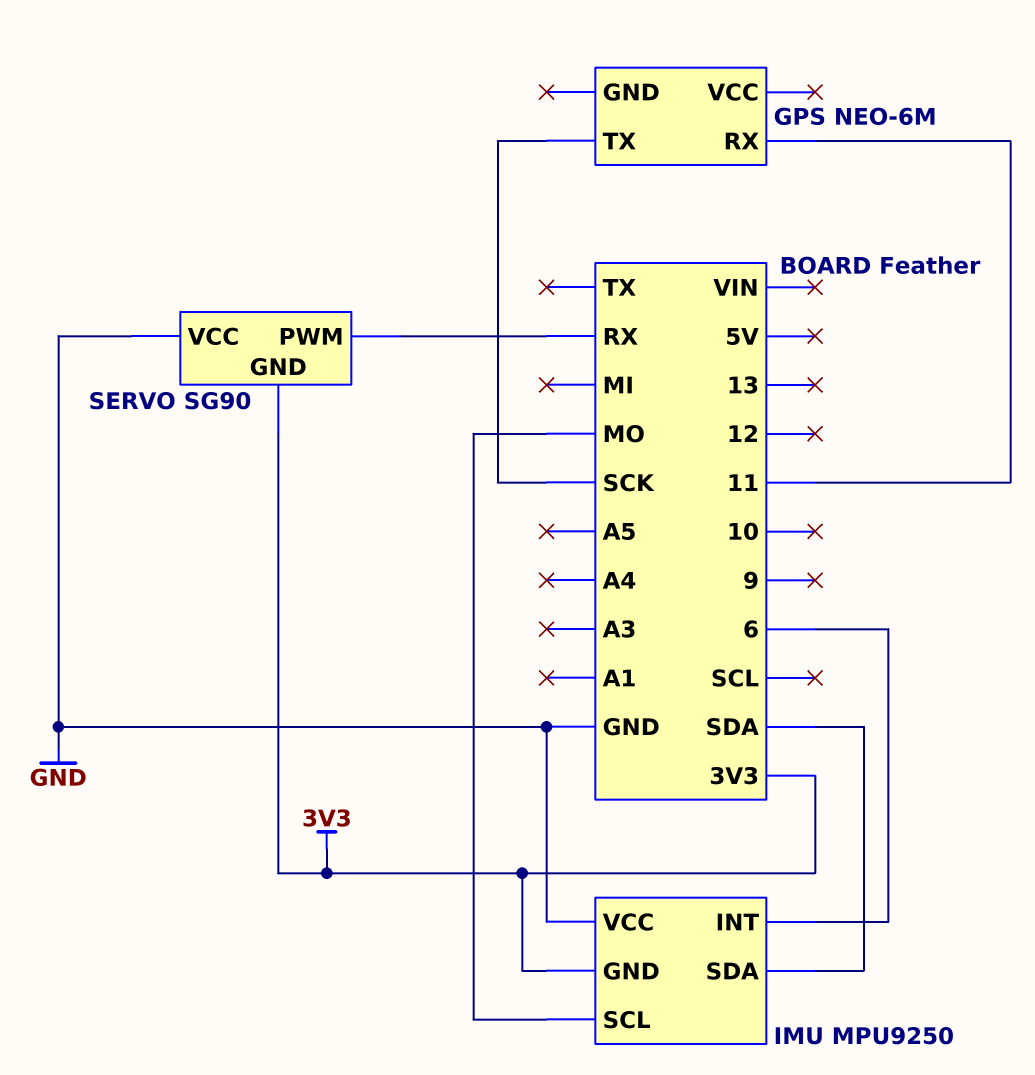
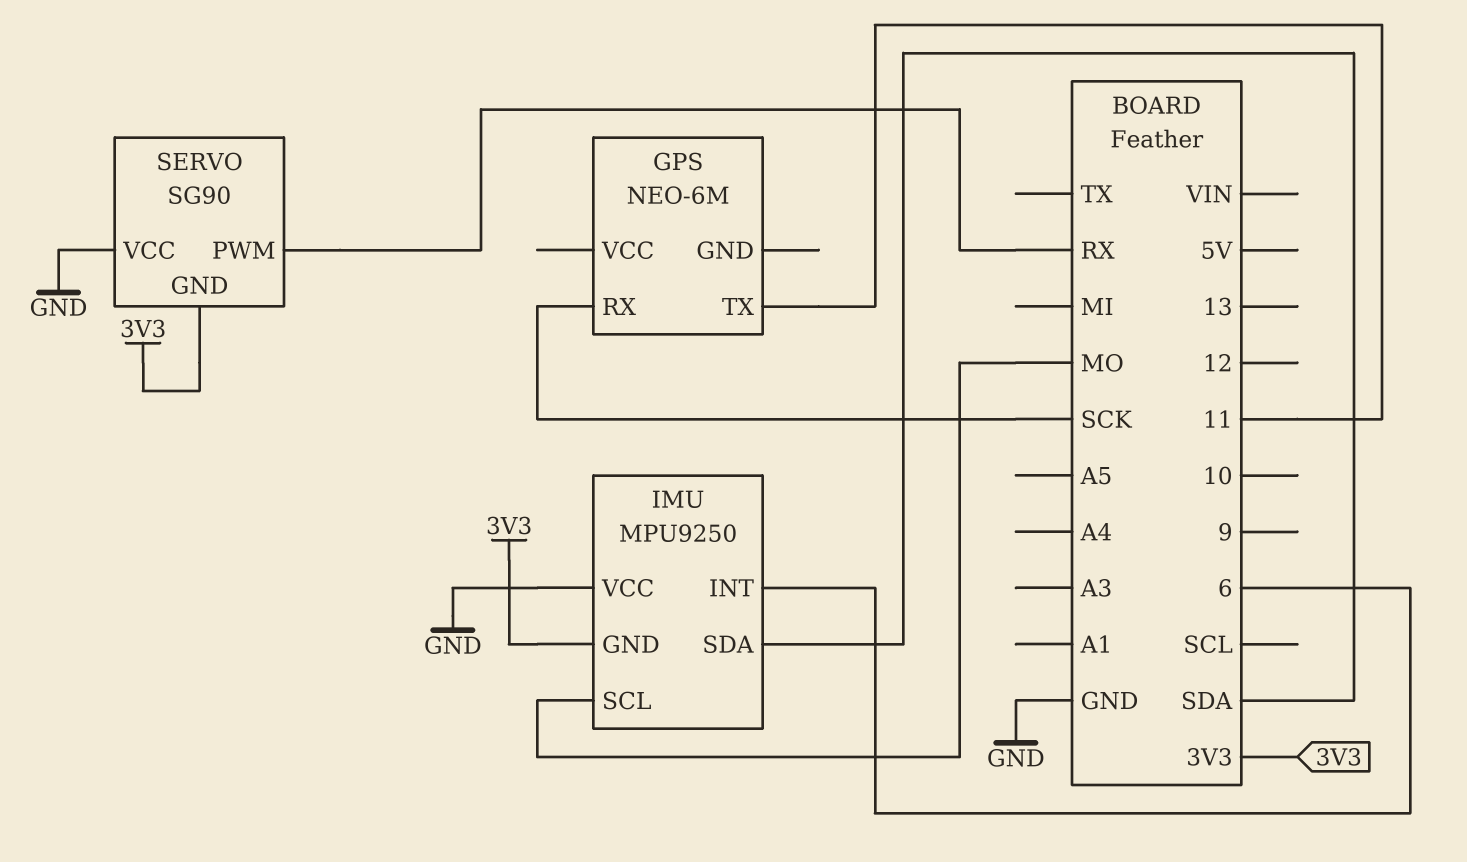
GPS pin RX: 11 -> SCK
GPS pin TX: SCK -> 11

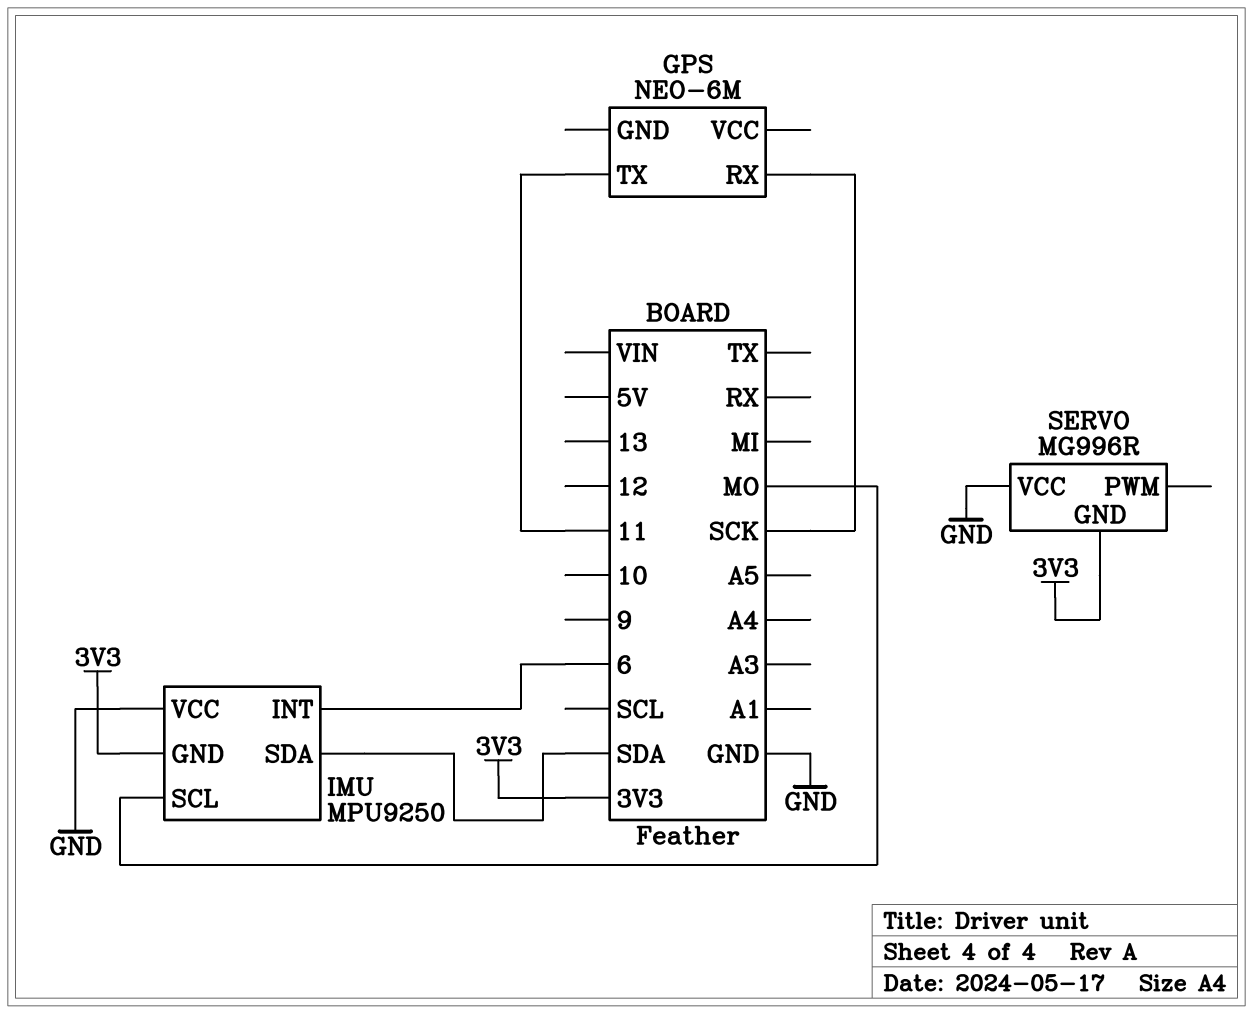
SERVO: SG90 -> MG996R
SERVO pin PWM: RX -> none

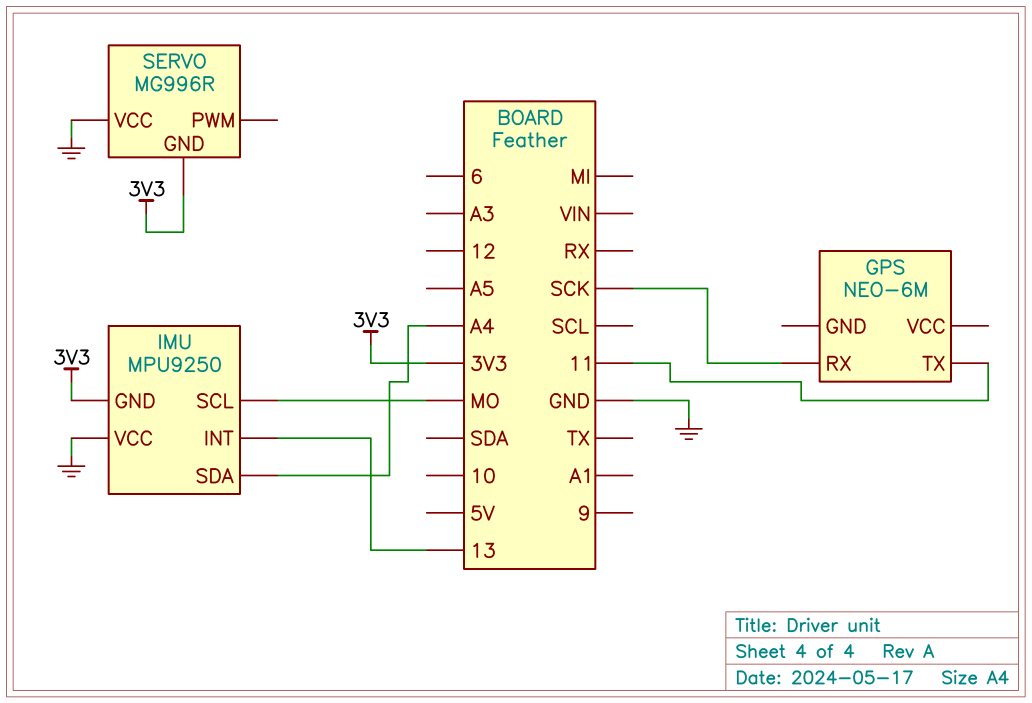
IMU pin INT: 6 -> 13
IMU pin SDA: SDA -> A4

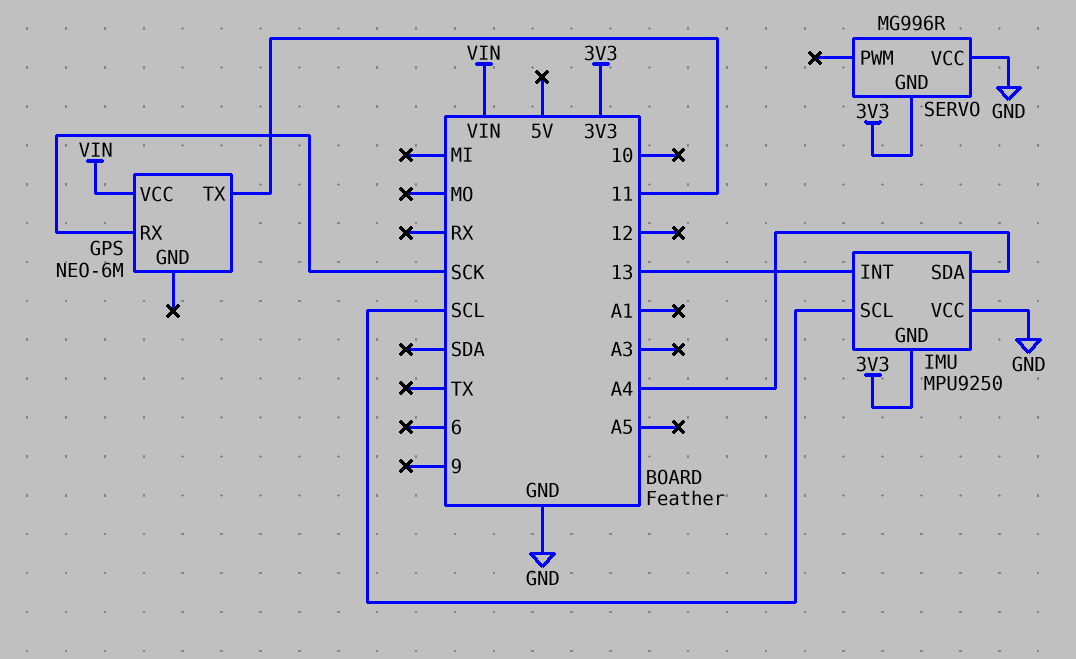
GPS pin VCC: none -> VIN
IMU pin SCL: MO -> SCL

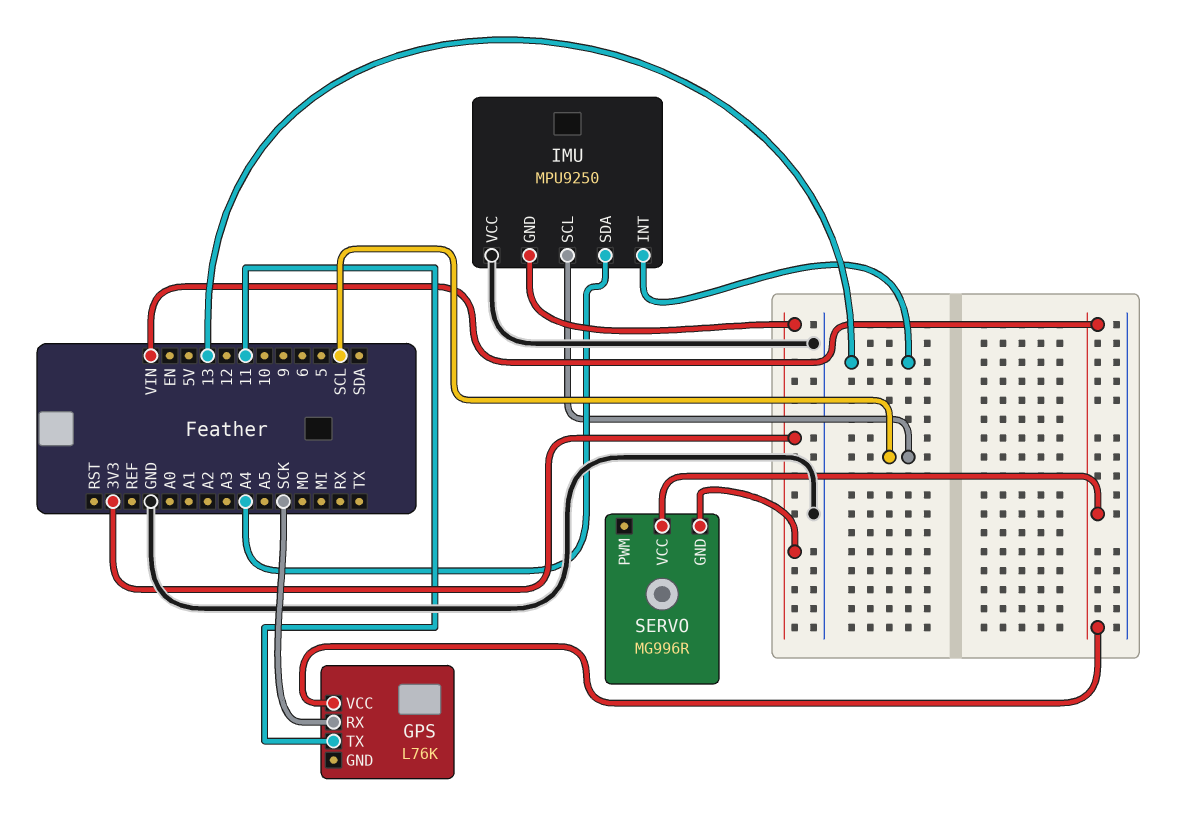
GPS: NEO-6M -> L76K
SERVO pin VCC: GND -> VIN

